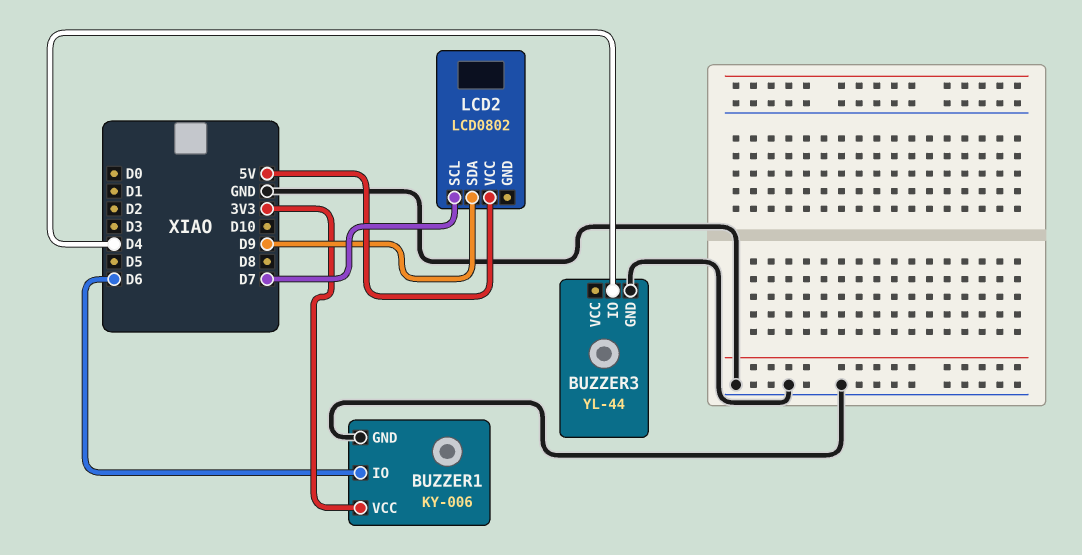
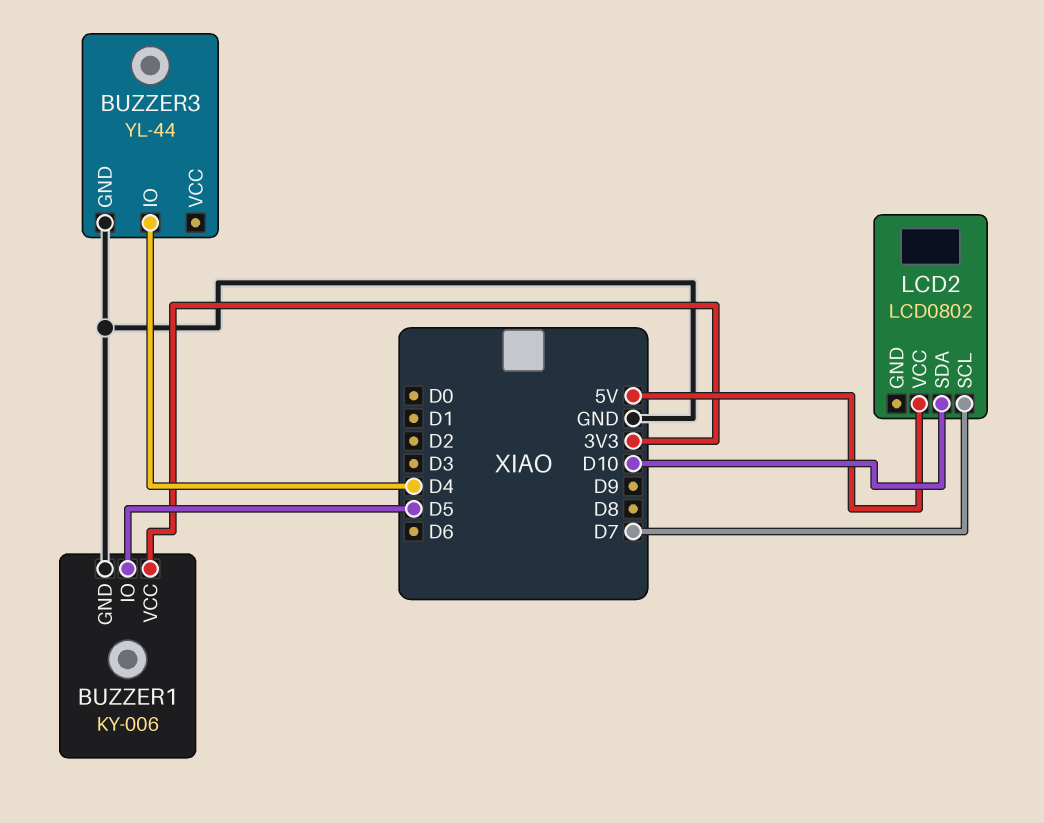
BUZZER1 pin IO: D6 -> D5
LCD2 pin SDA: D9 -> D10

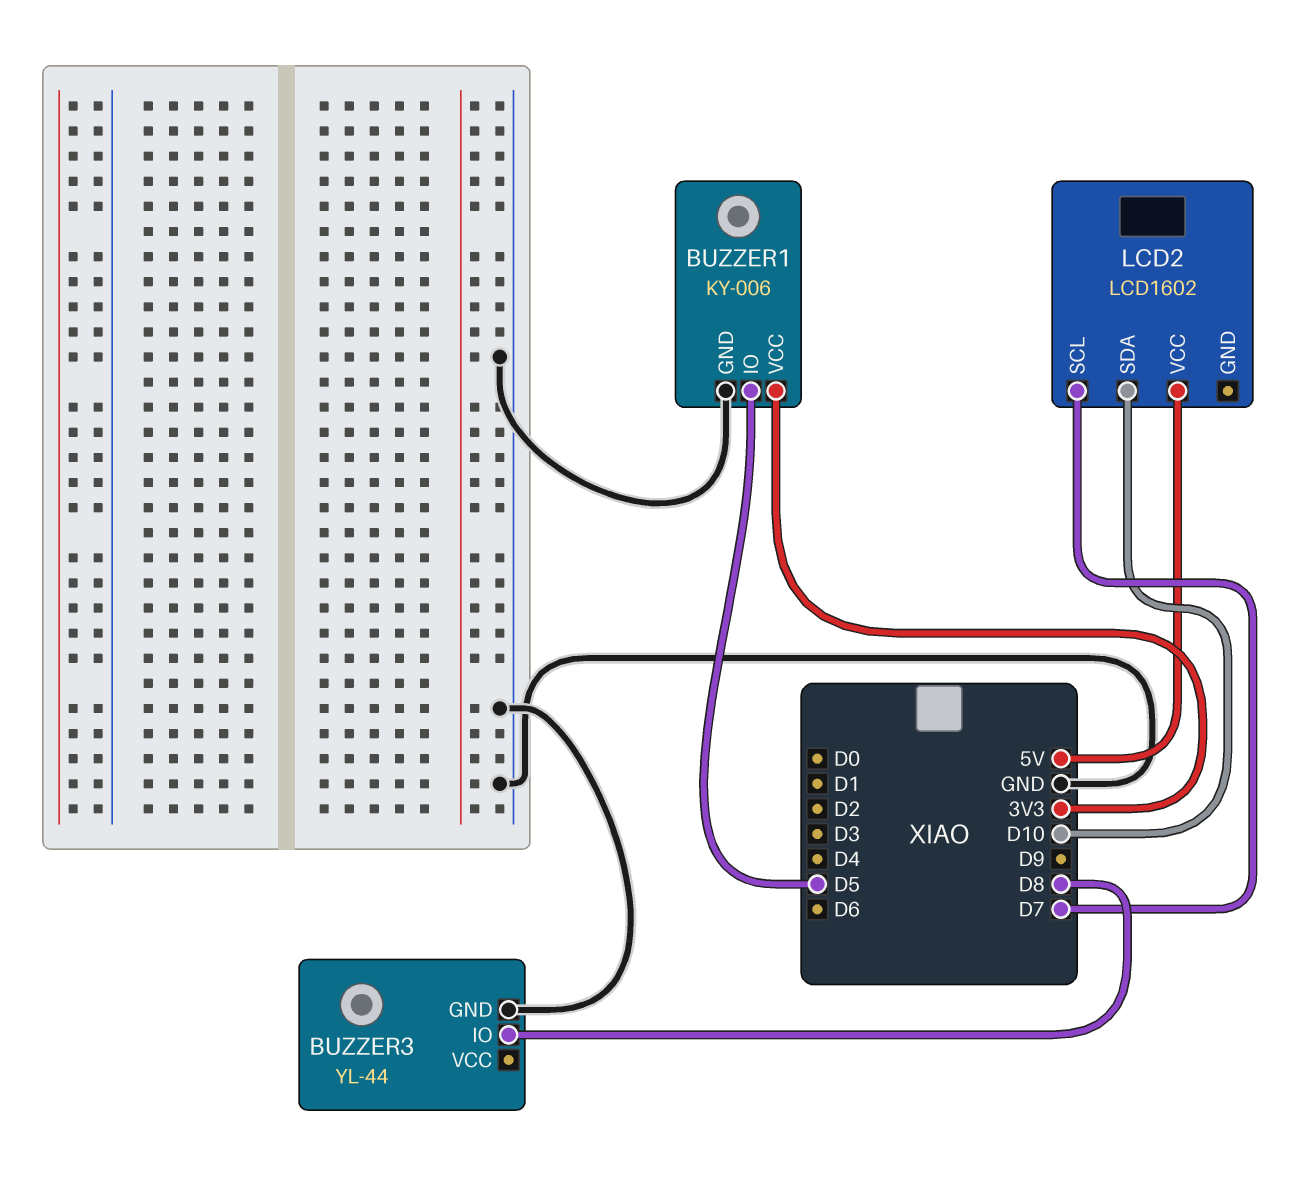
BUZZER3 pin IO: D4 -> D8
LCD2: LCD0802 -> LCD1602

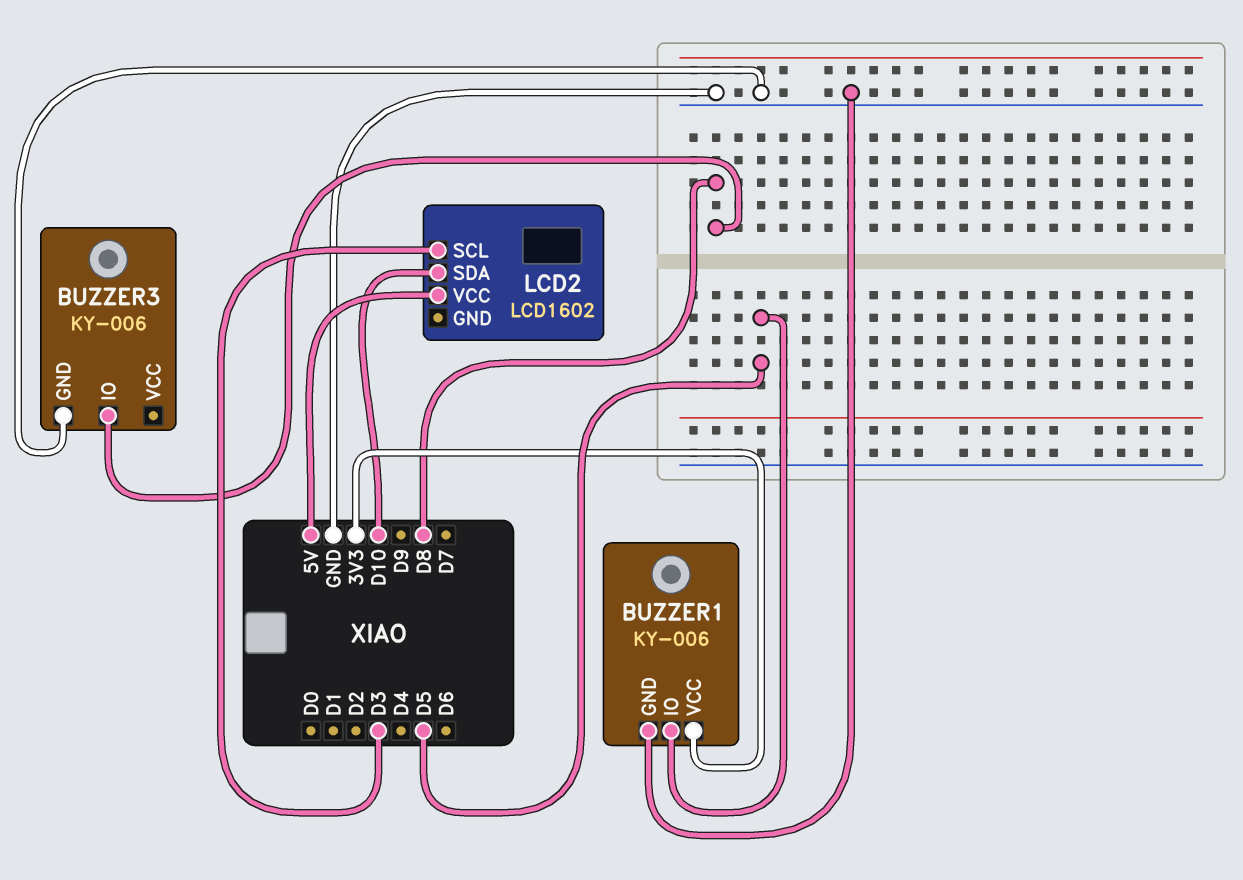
BUZZER3: YL-44 -> KY-006
LCD2 pin SCL: D7 -> D3

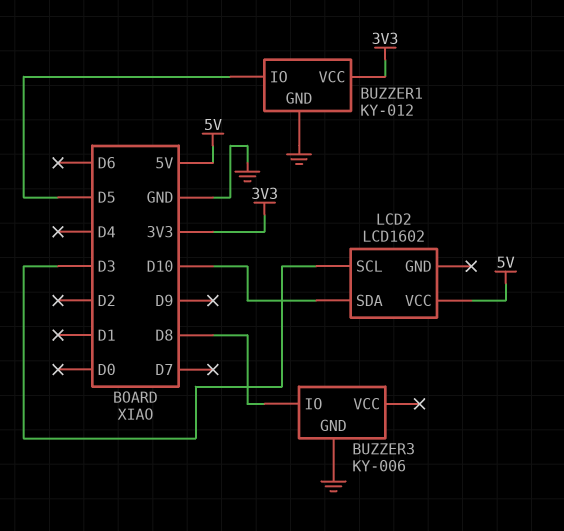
BUZZER1: KY-006 -> KY-012

